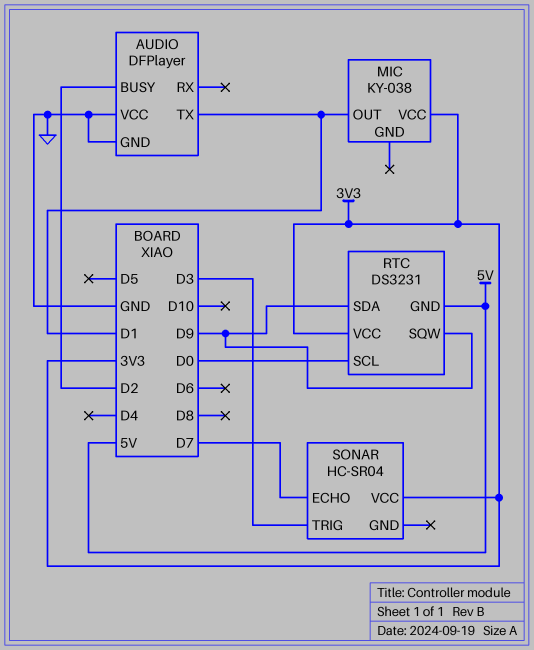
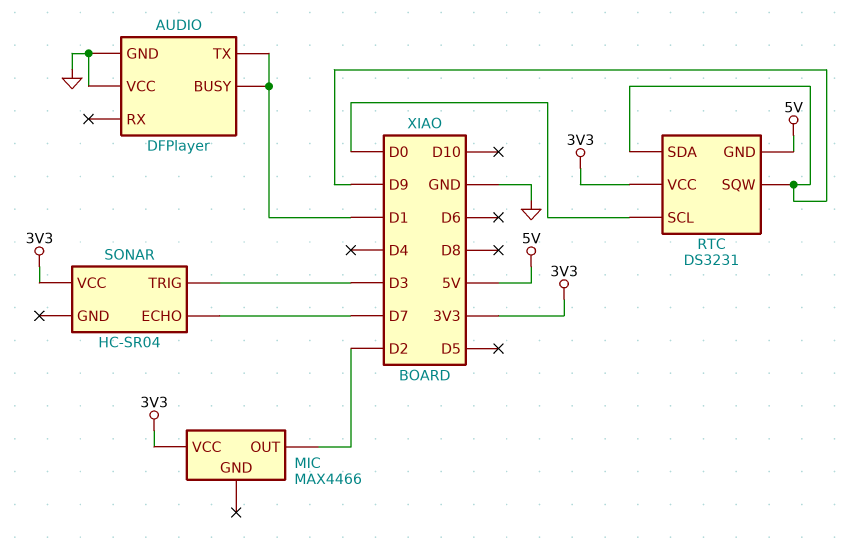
AUDIO pin BUSY: D2 -> D1
MIC: KY-038 -> MAX4466
MIC pin OUT: D1 -> D2

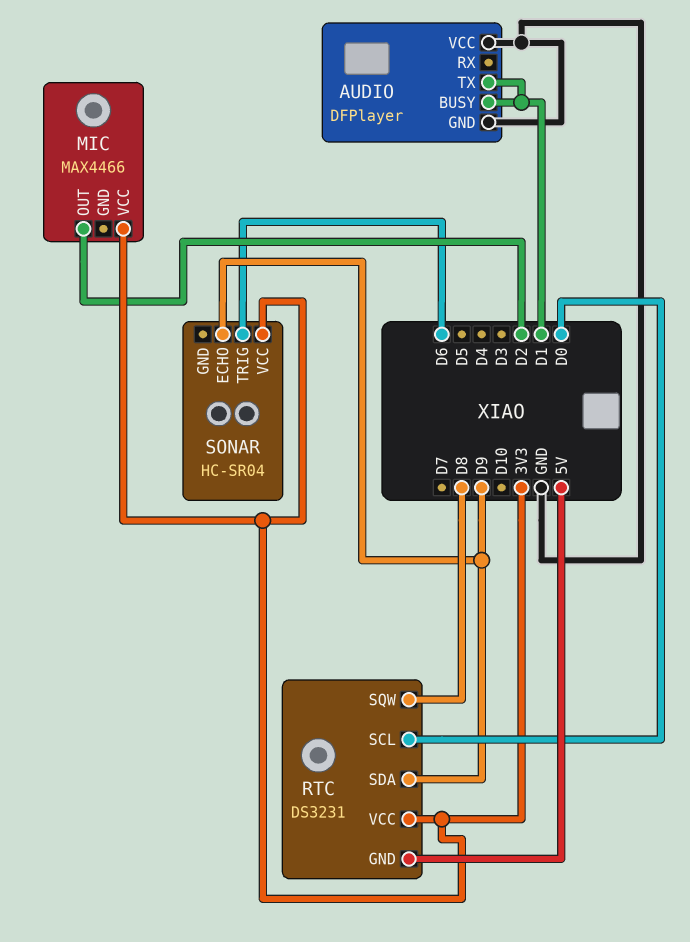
RTC pin SQW: D9 -> D8
SONAR pin ECHO: D7 -> D9
SONAR pin TRIG: D3 -> D6

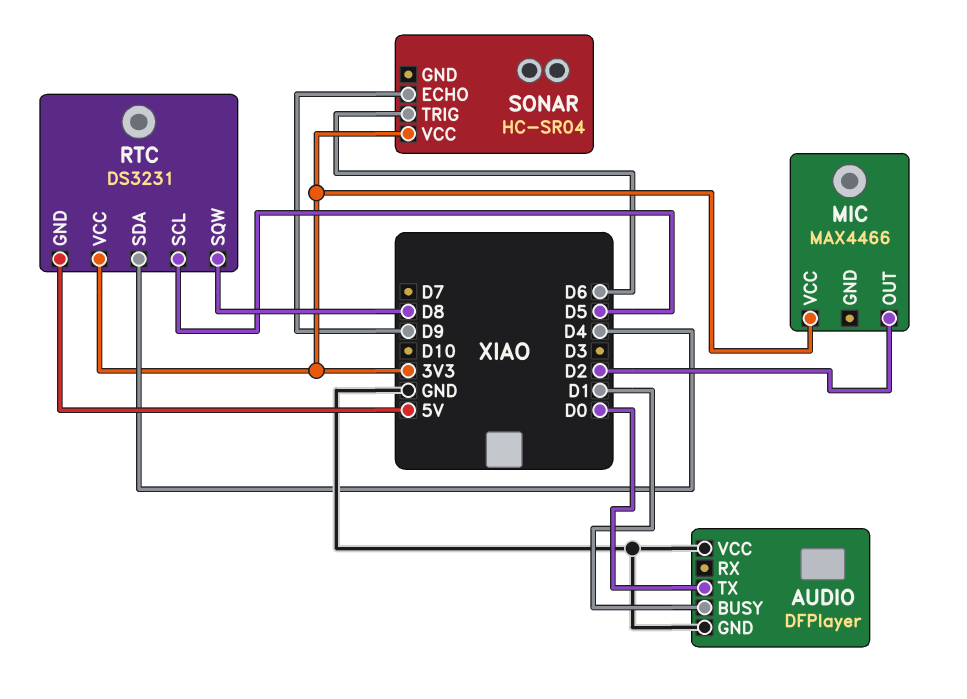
AUDIO pin TX: D1 -> D0
RTC pin SCL: D0 -> D5
RTC pin SDA: D9 -> D4

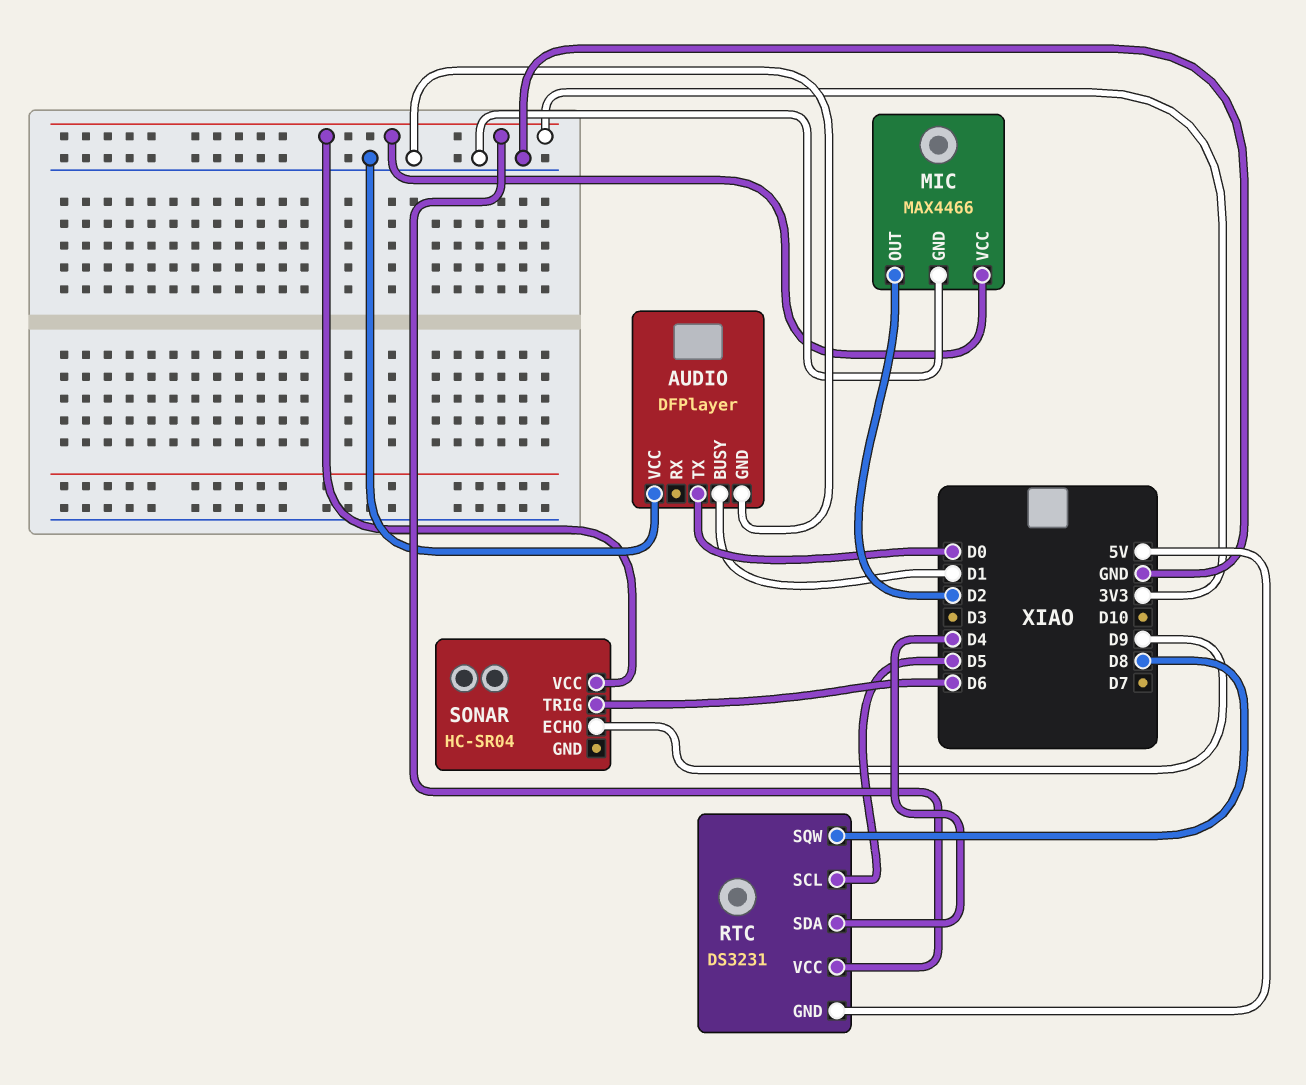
MIC pin GND: none -> GND

